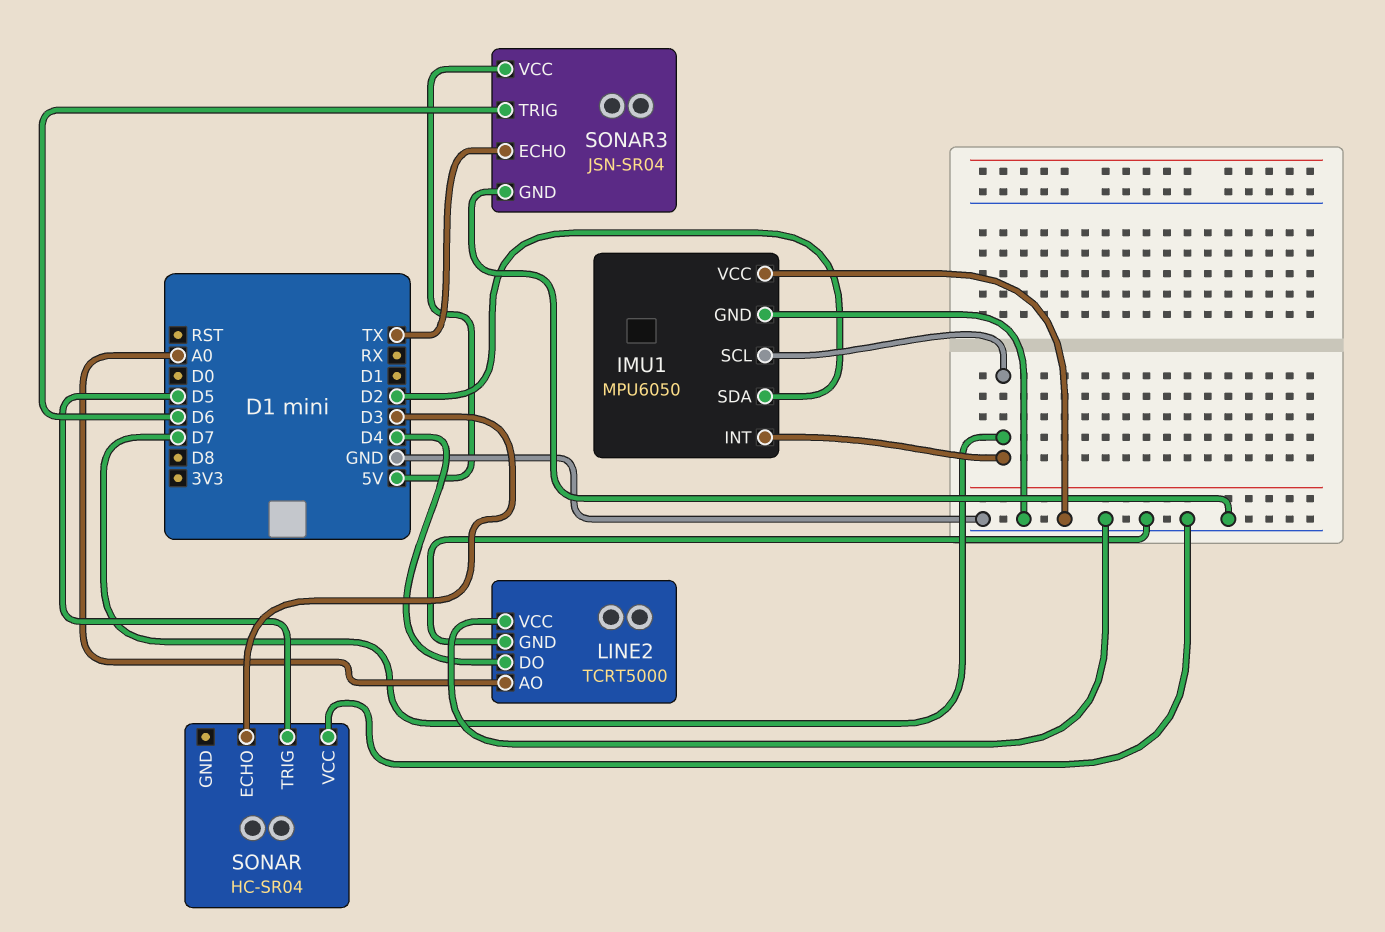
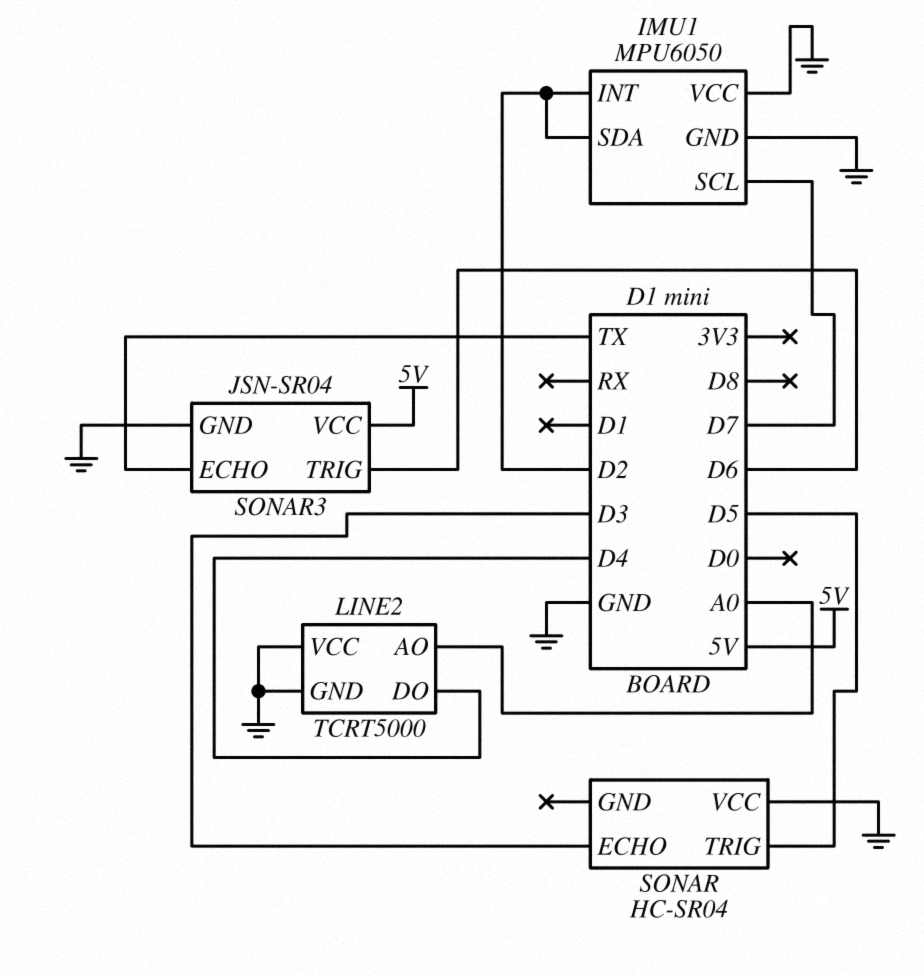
IMU1 pin INT: D7 -> D2

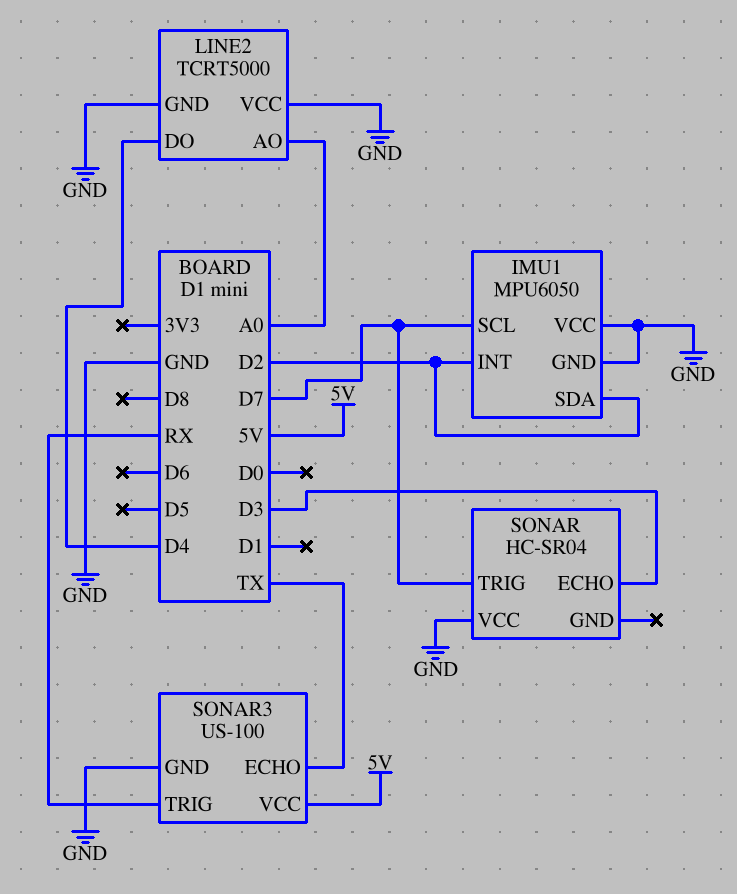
SONAR pin TRIG: D5 -> D7
SONAR3: JSN-SR04 -> US-100
SONAR3 pin TRIG: D6 -> RX

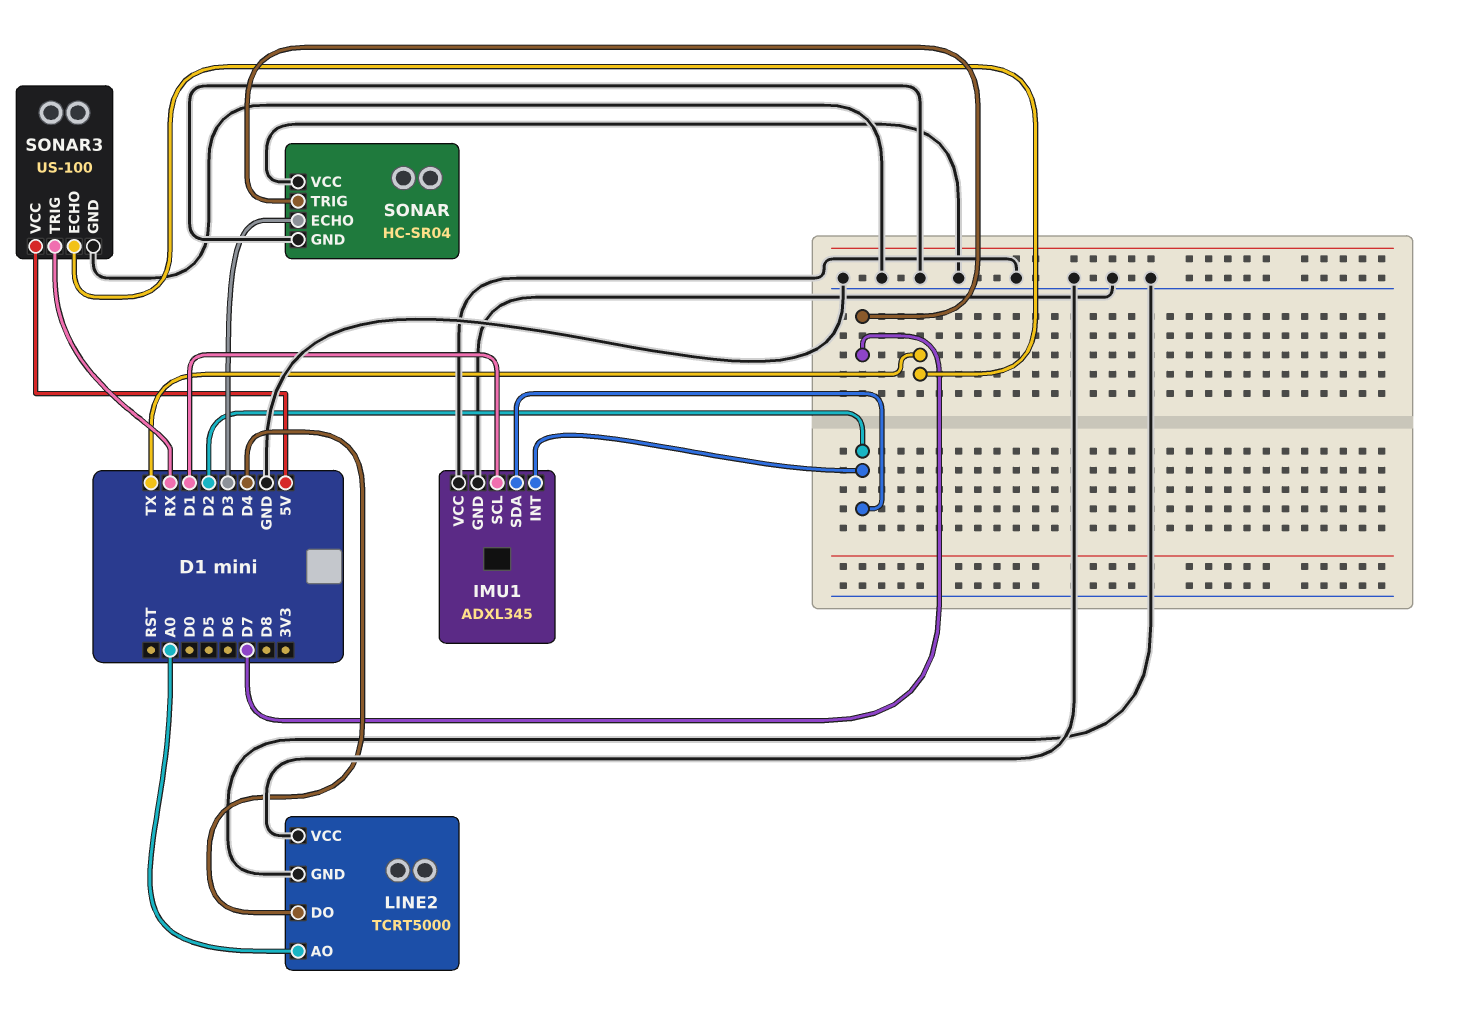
IMU1: MPU6050 -> ADXL345
IMU1 pin SCL: D7 -> D1
SONAR pin GND: none -> GND

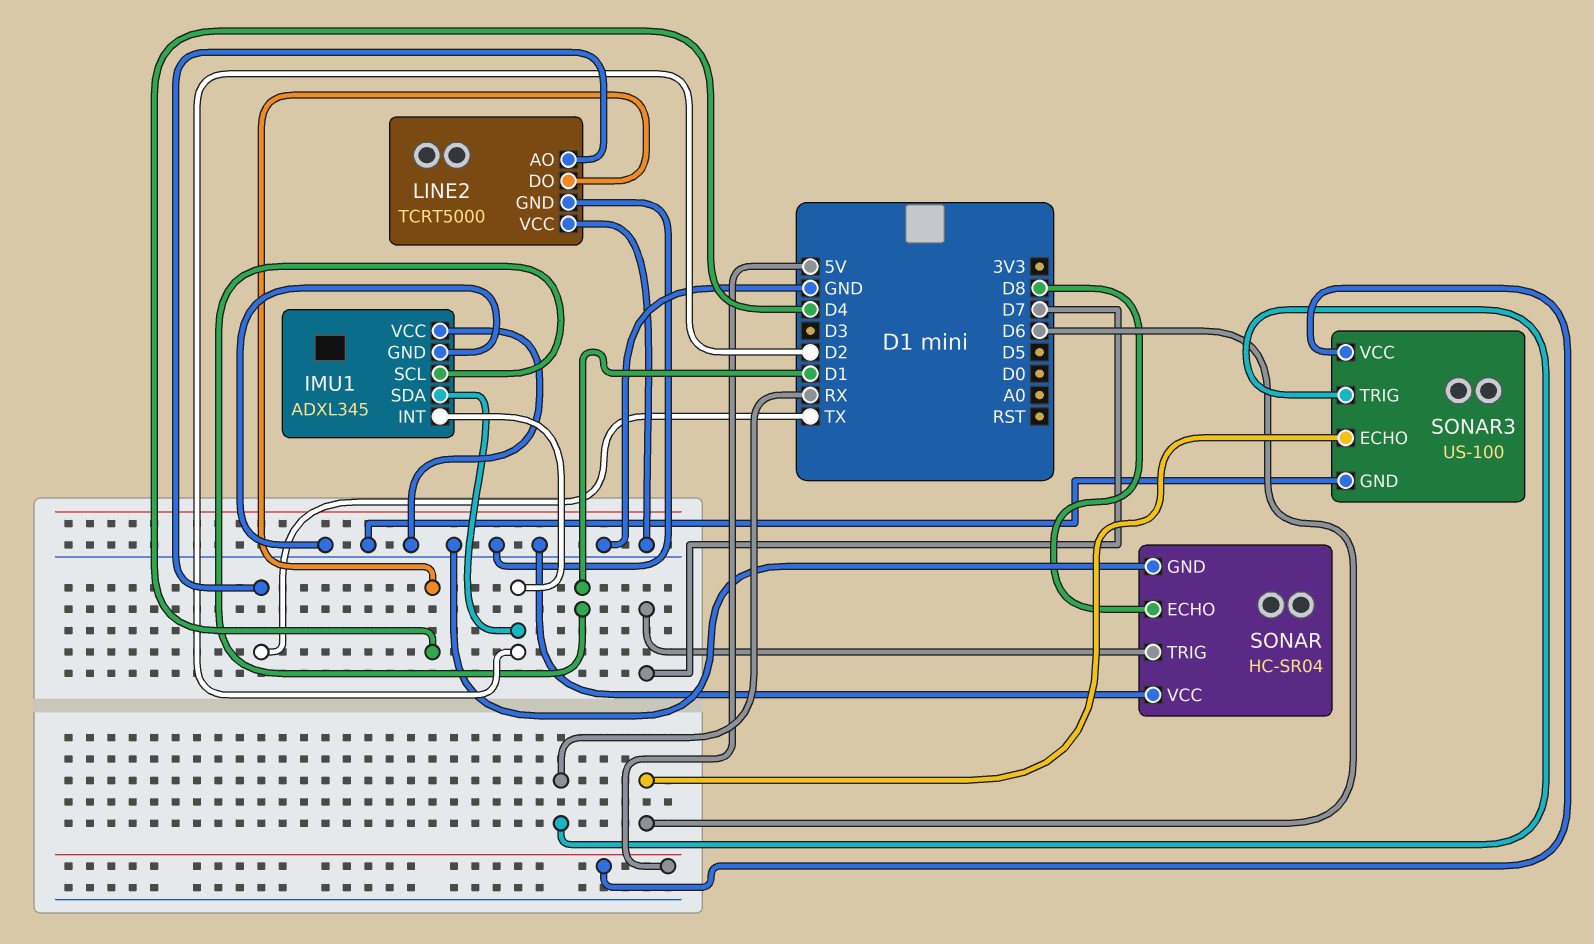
LINE2 pin AO: A0 -> TX
SONAR pin ECHO: D3 -> D8
SONAR3 pin ECHO: TX -> D6

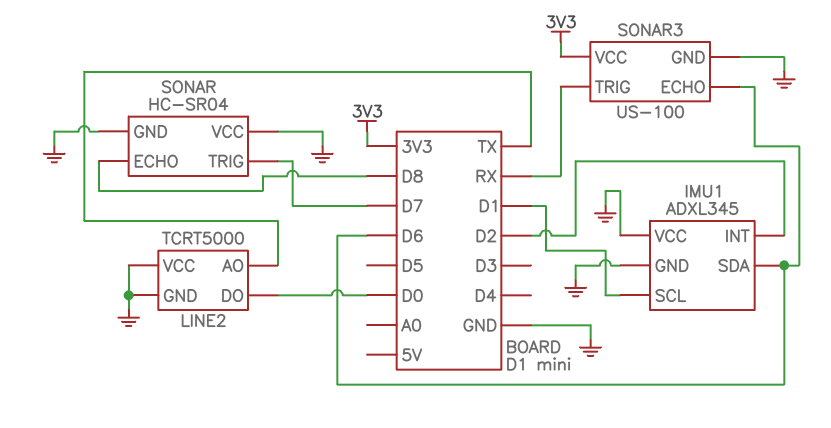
IMU1 pin SDA: D2 -> D6
LINE2 pin DO: D4 -> D0
SONAR3 pin VCC: 5V -> 3V3

